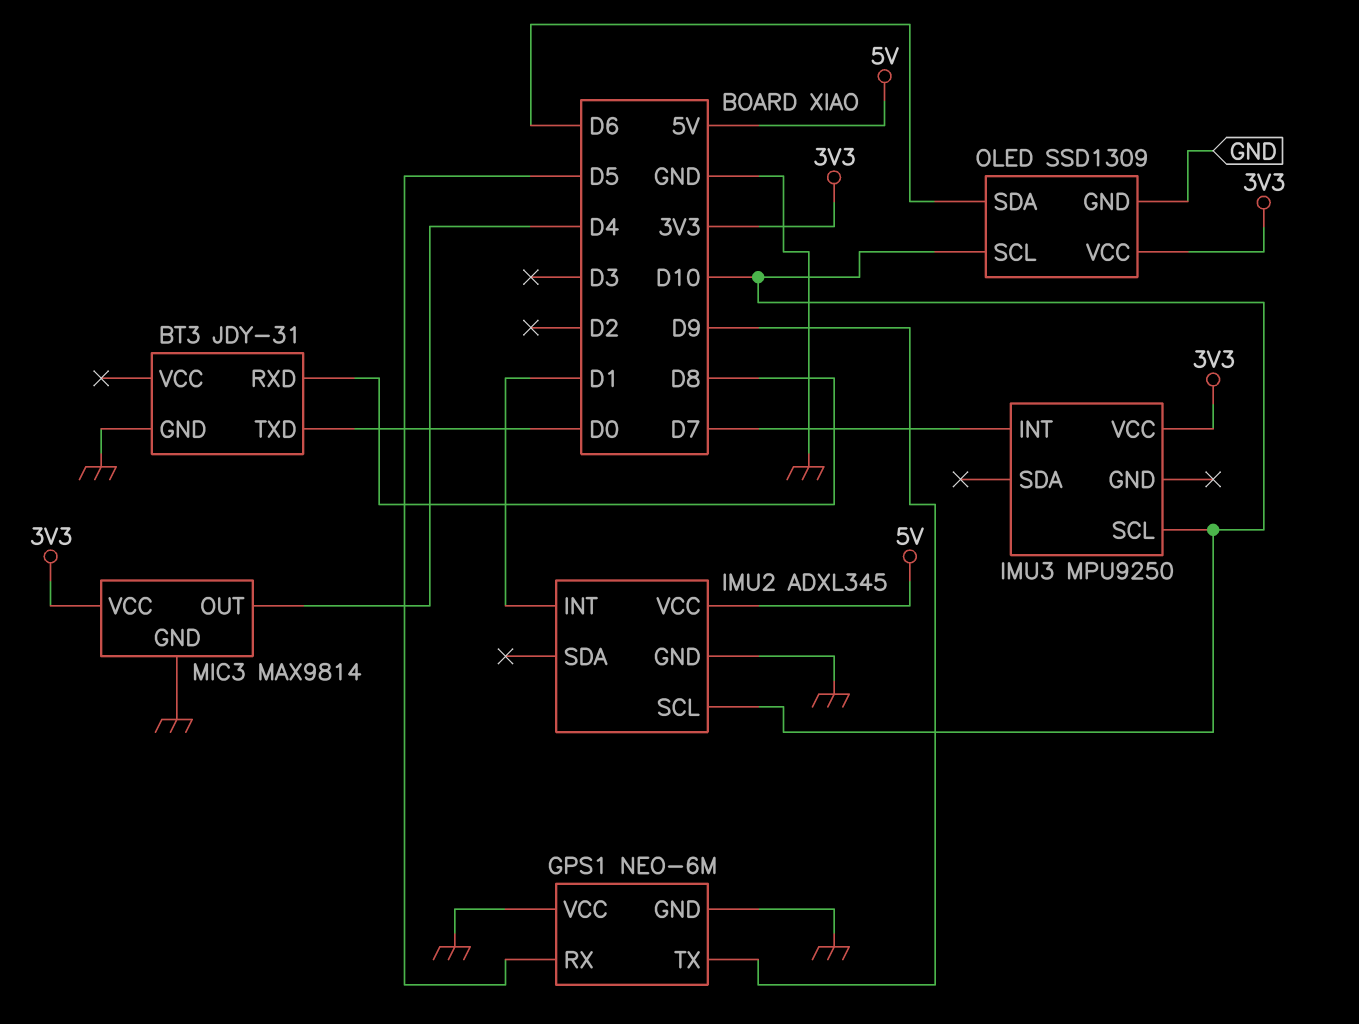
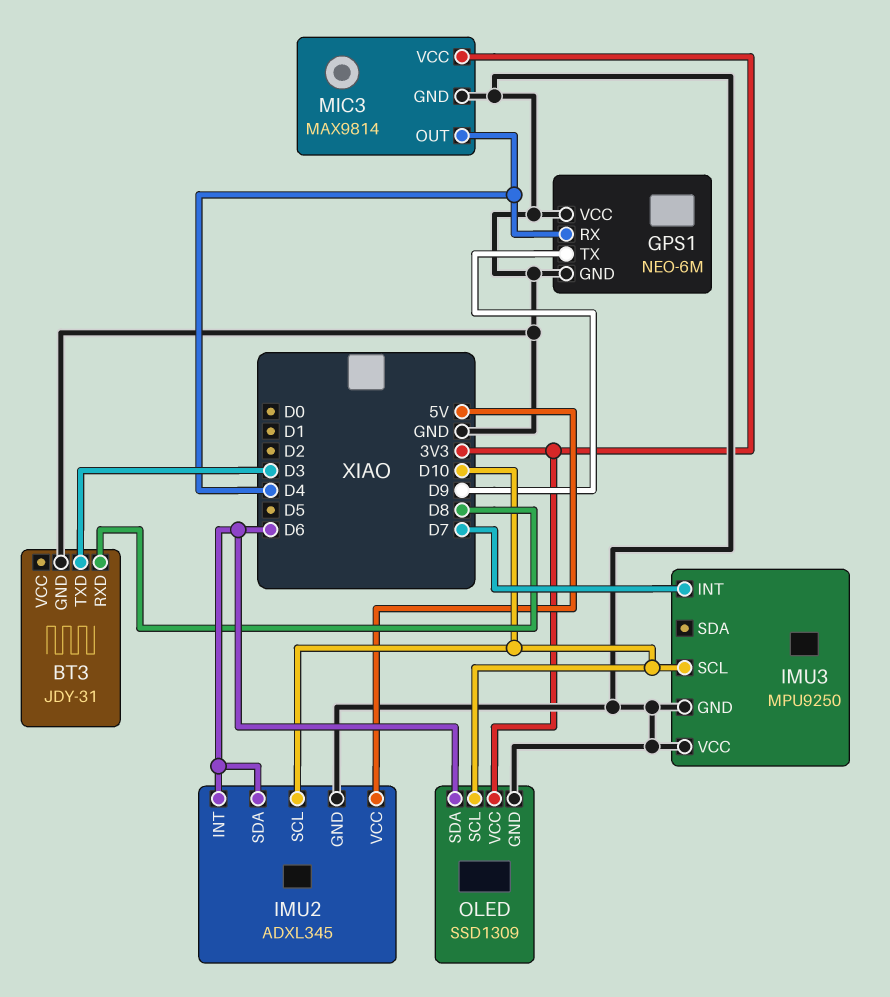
BT3 pin TXD: D0 -> D3
GPS1 pin RX: D5 -> D4
IMU2 pin INT: D1 -> D6
IMU2 pin SDA: none -> D6
IMU3 pin GND: none -> GND
IMU3 pin VCC: 3V3 -> GND

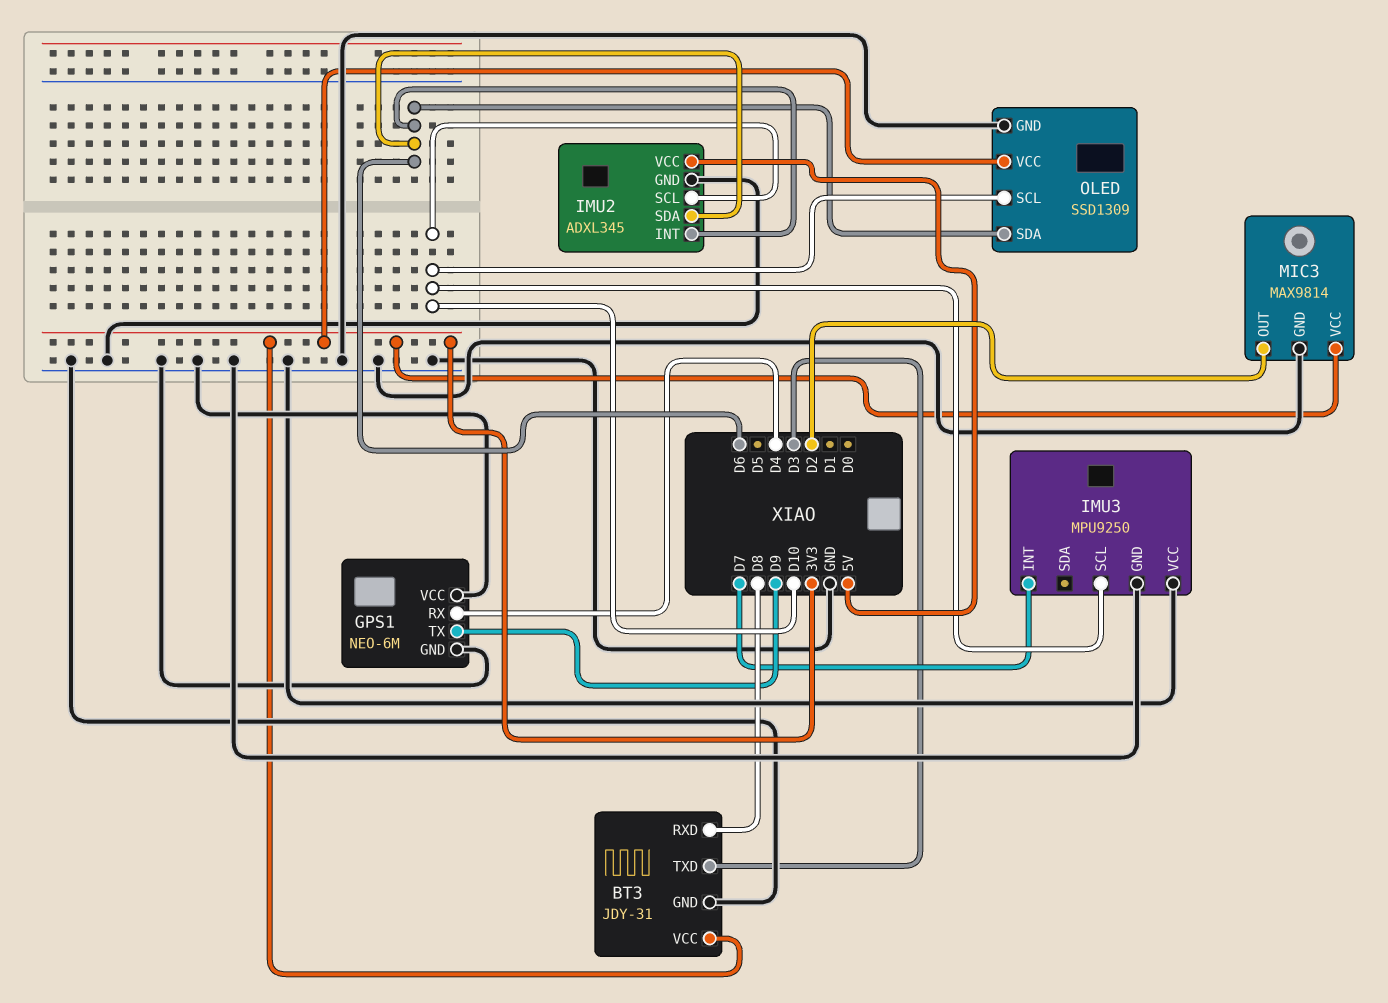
BT3 pin VCC: none -> 3V3
MIC3 pin OUT: D4 -> D2

